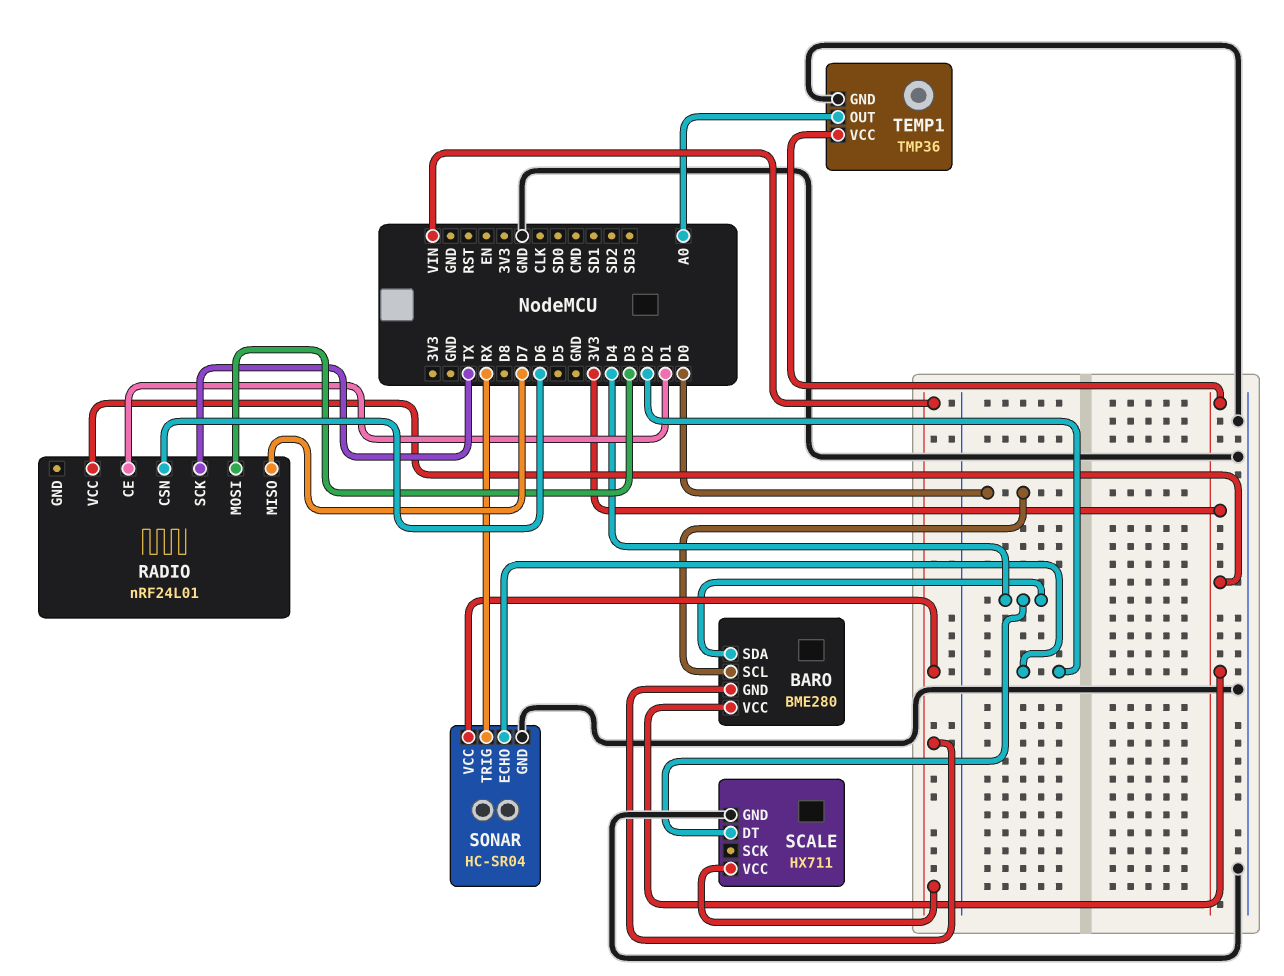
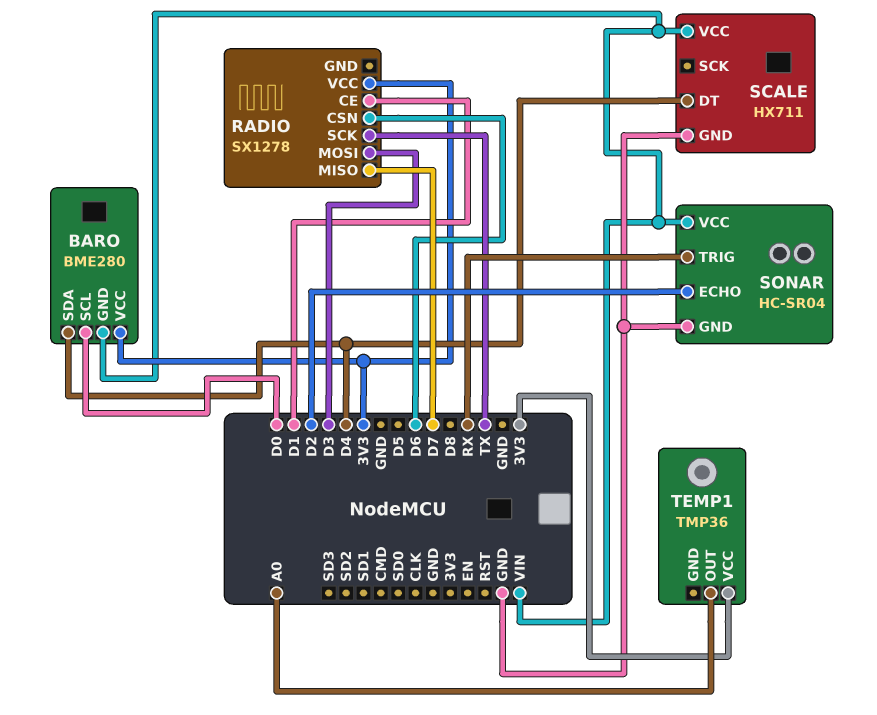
RADIO: nRF24L01 -> SX1278
TEMP1 pin GND: GND -> none

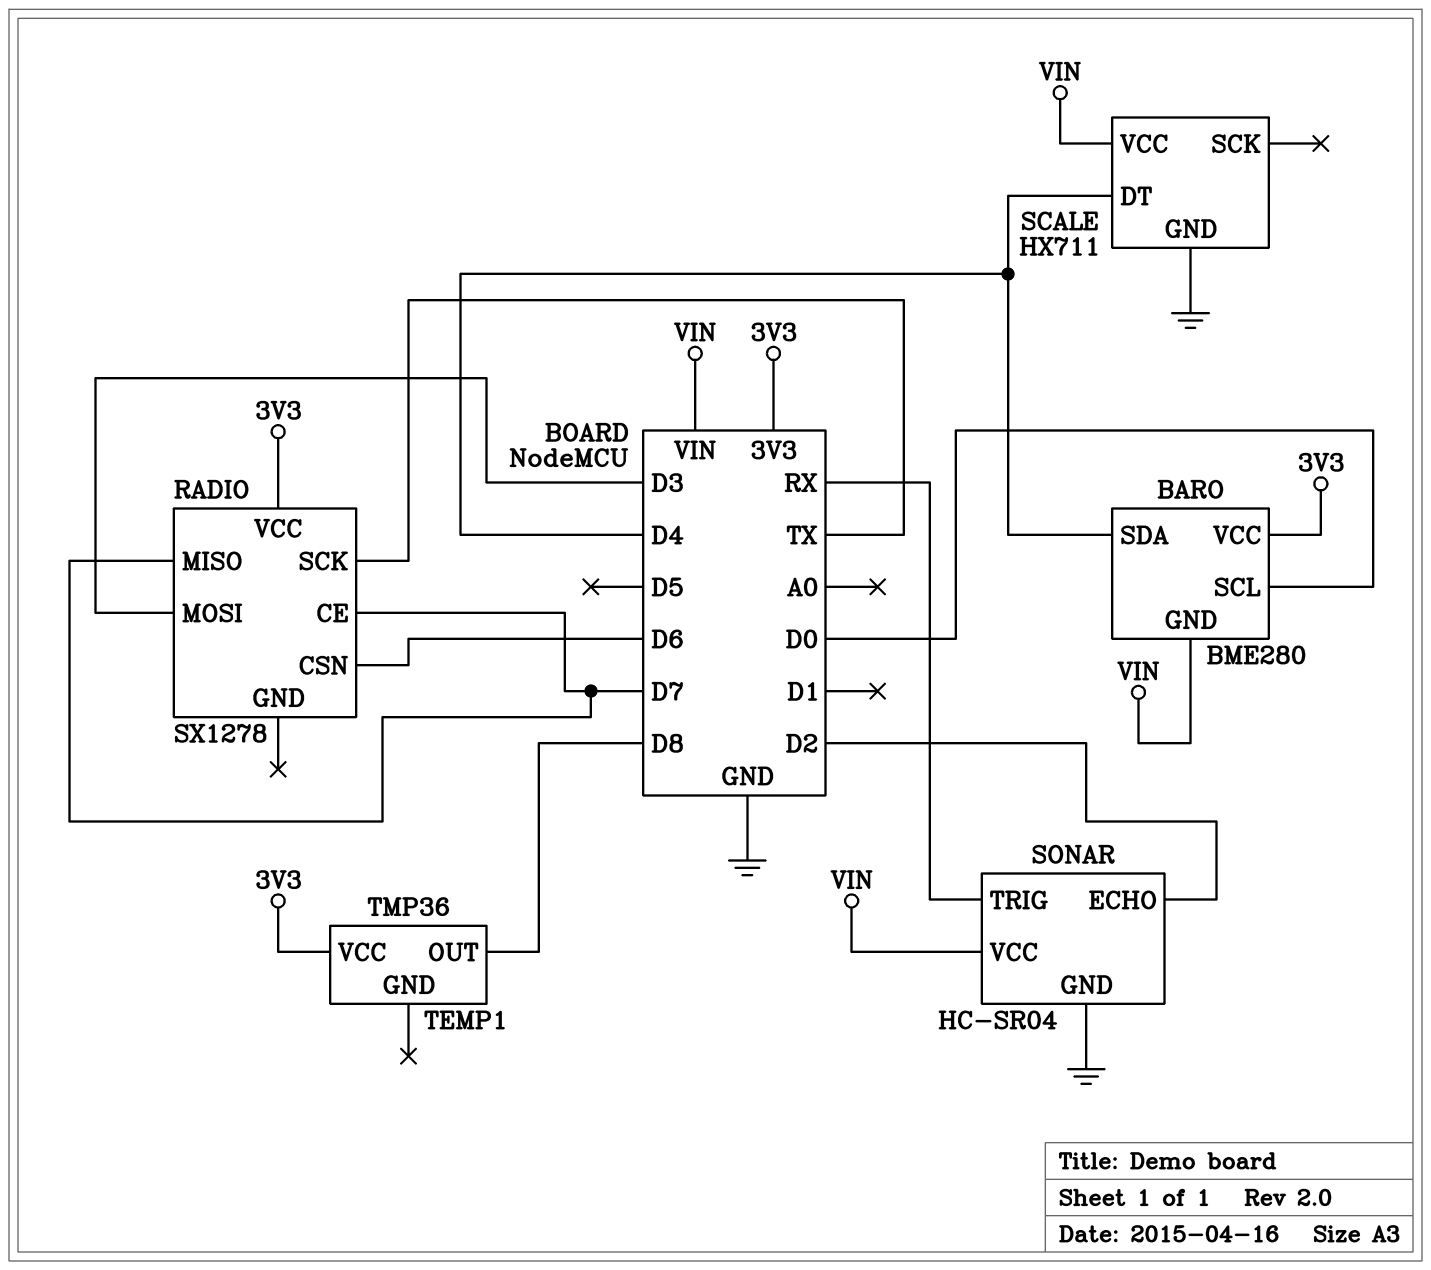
RADIO pin CE: D1 -> D7
TEMP1 pin OUT: A0 -> D8

